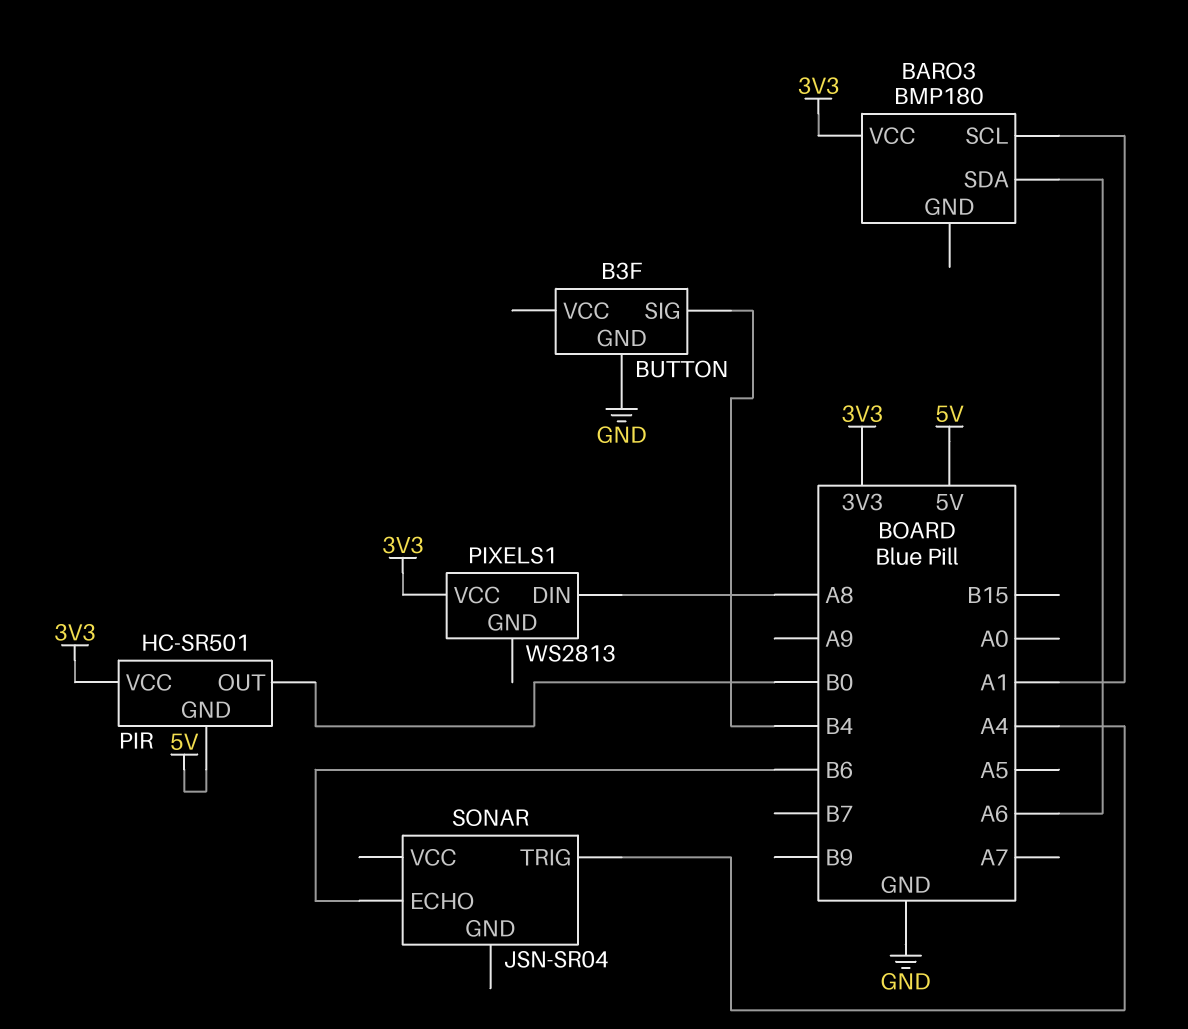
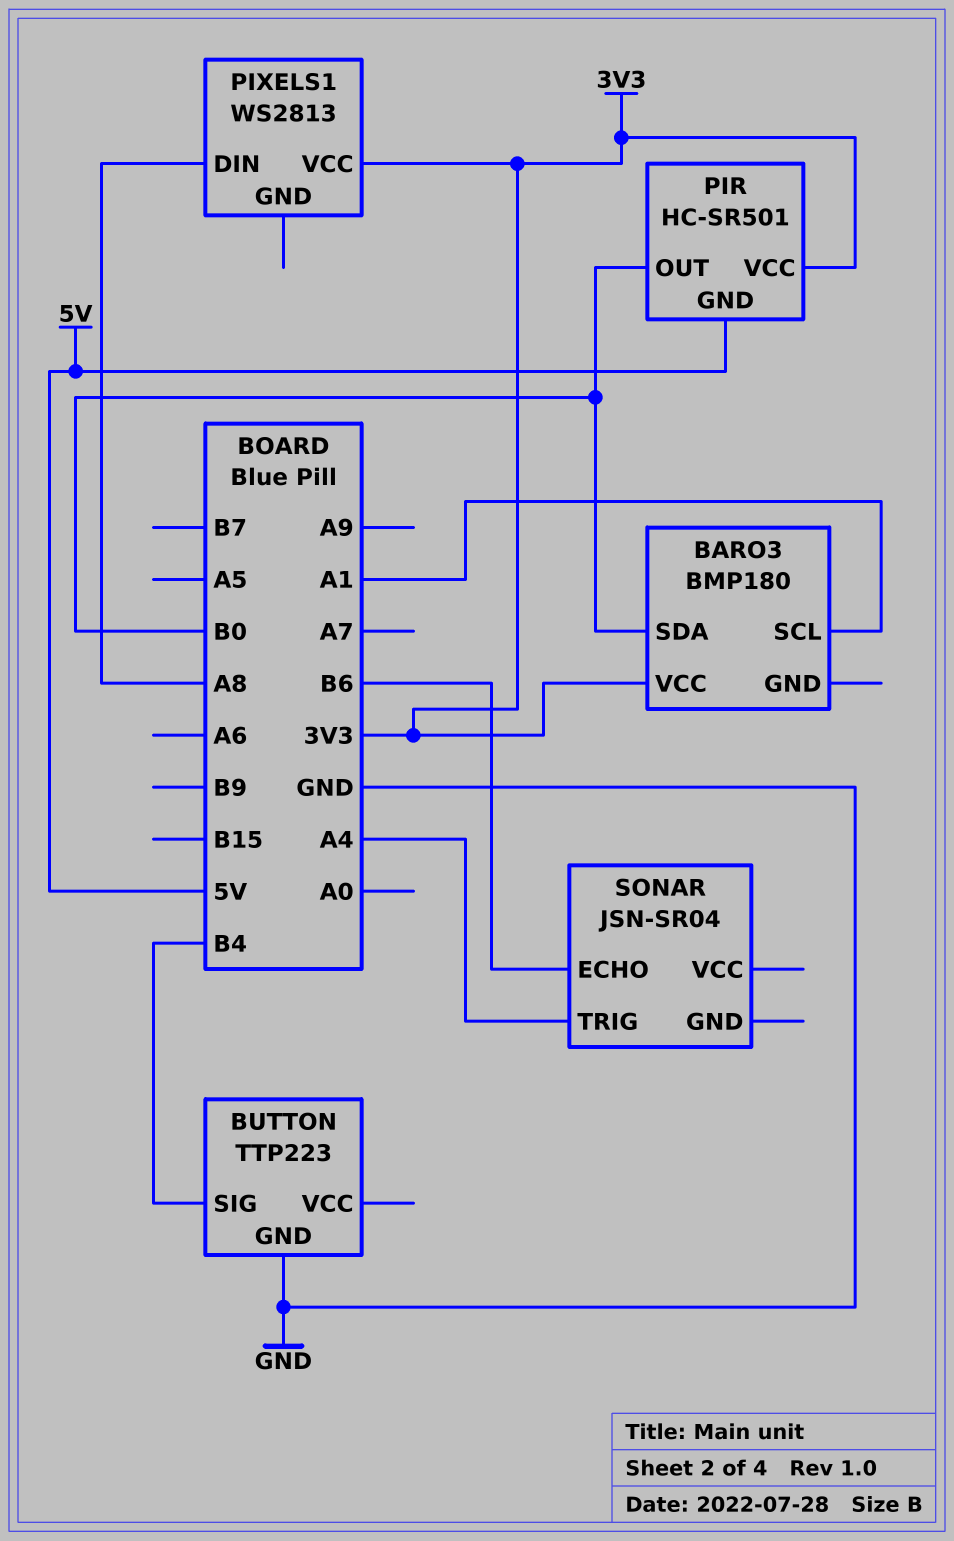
BARO3 pin SDA: A6 -> B0
BUTTON: B3F -> TTP223

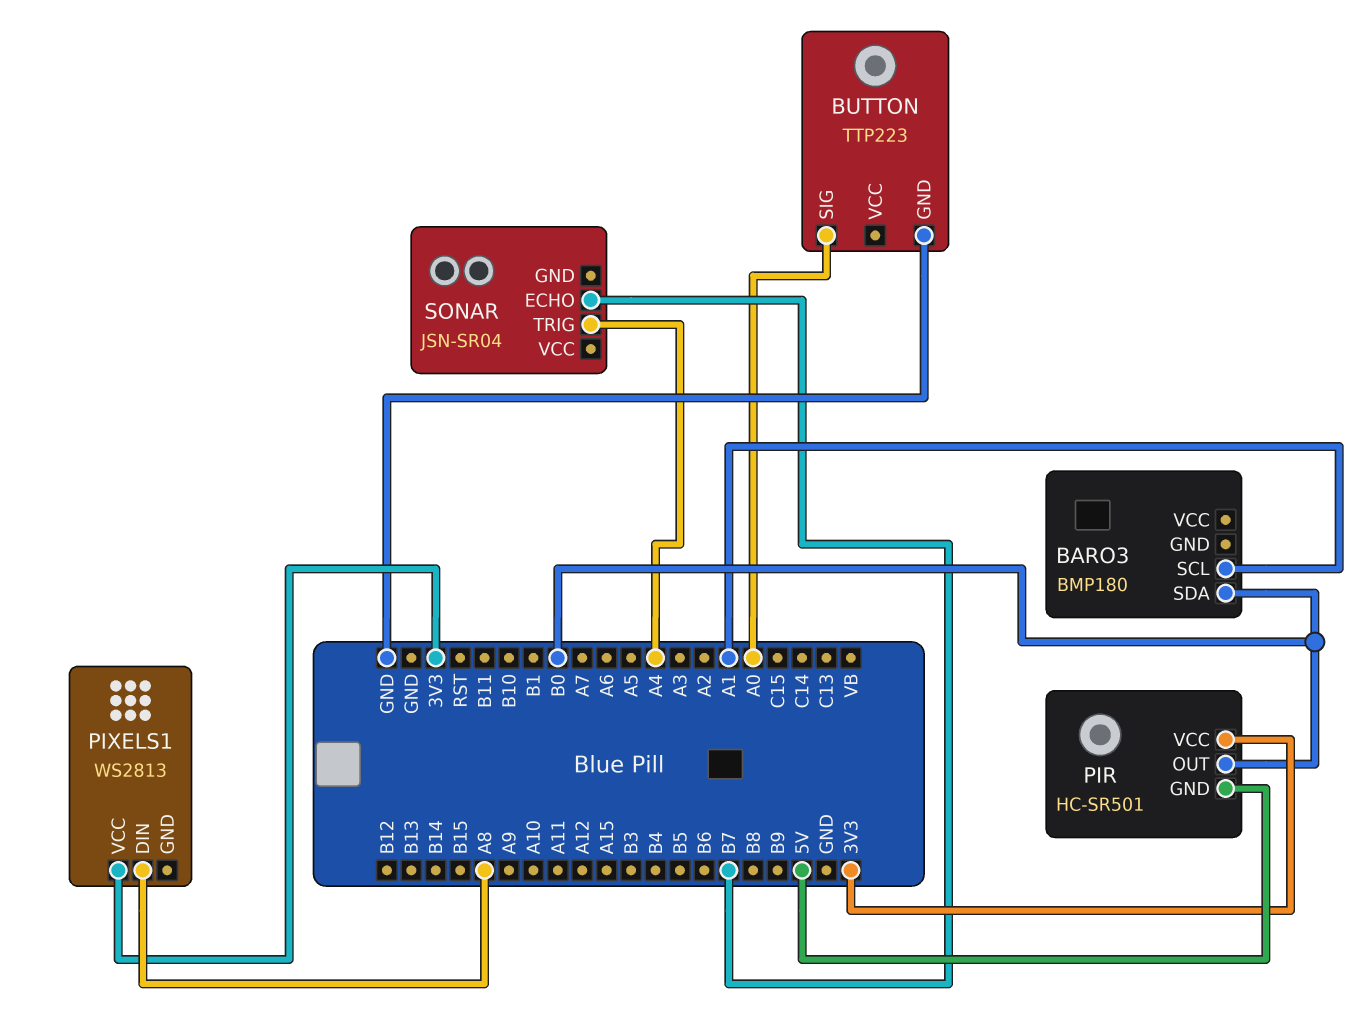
BARO3 pin VCC: 3V3 -> none
BUTTON pin SIG: B4 -> A0
SONAR pin ECHO: B6 -> B7

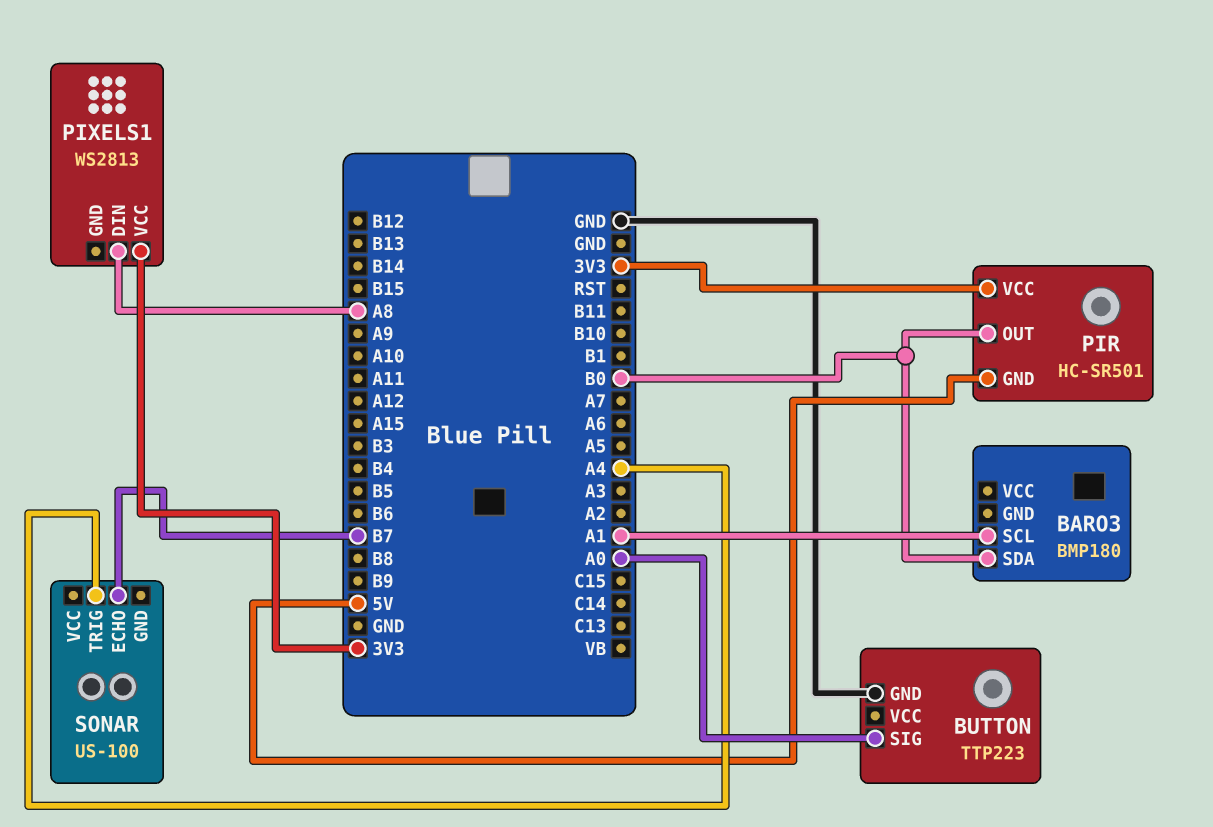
SONAR: JSN-SR04 -> US-100

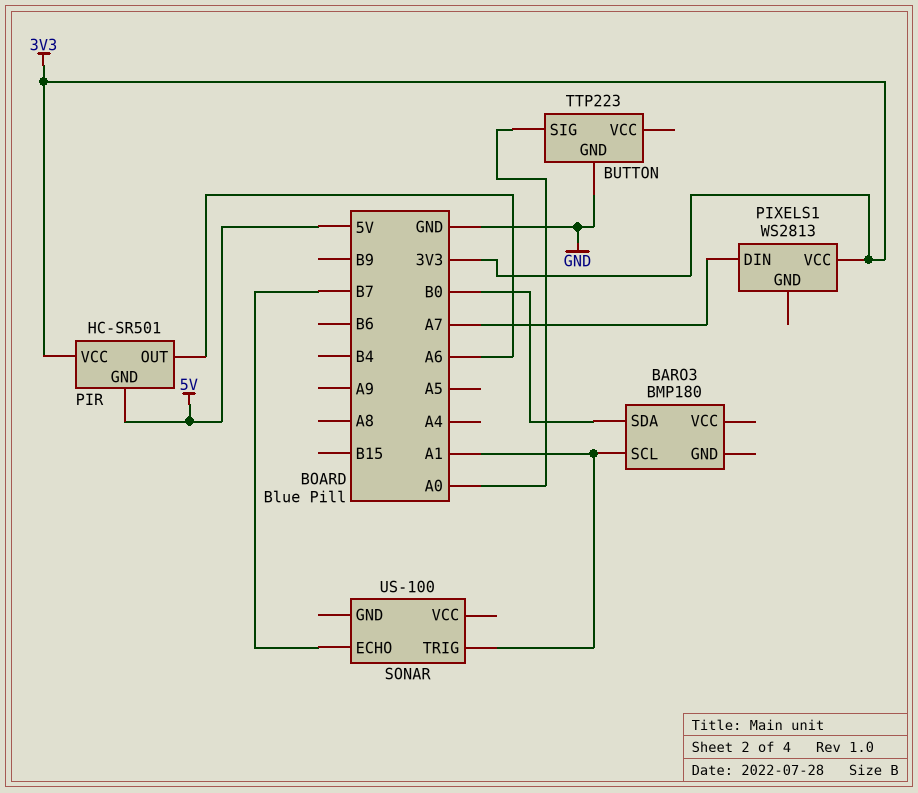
PIR pin OUT: B0 -> A6
PIXELS1 pin DIN: A8 -> A7
SONAR pin TRIG: A4 -> A1

